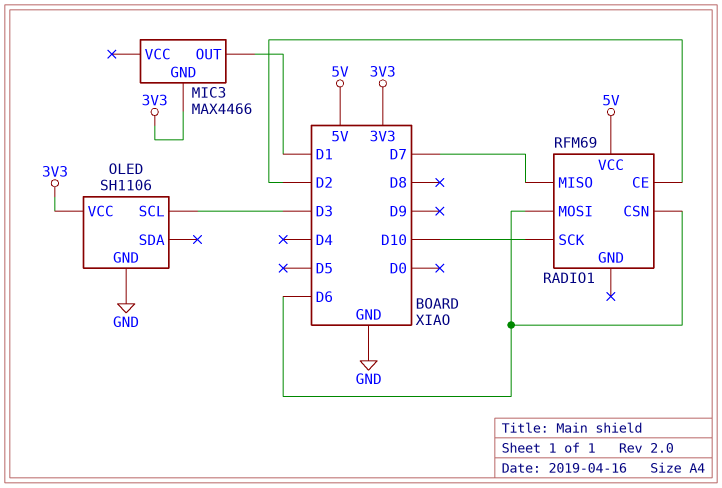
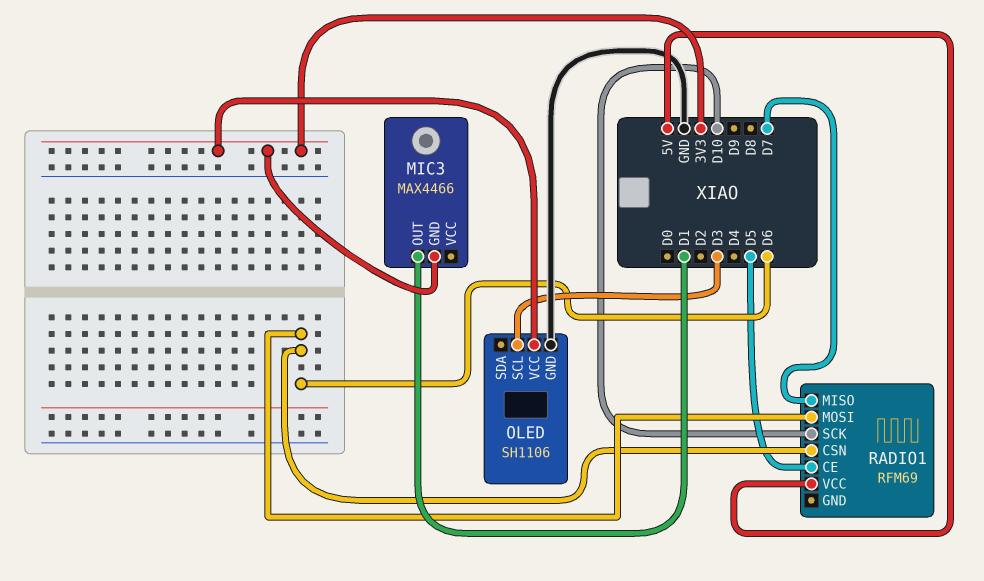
RADIO1 pin CE: D2 -> D5

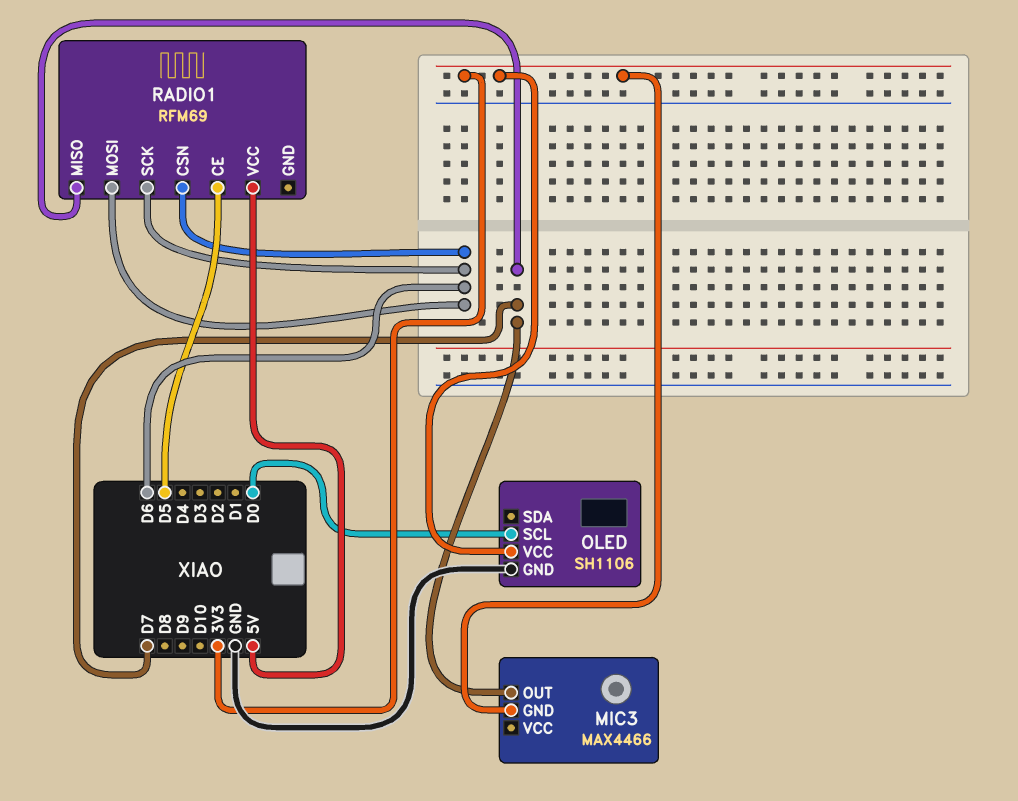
MIC3 pin OUT: D1 -> D7
OLED pin SCL: D3 -> D0
RADIO1 pin SCK: D10 -> D6

